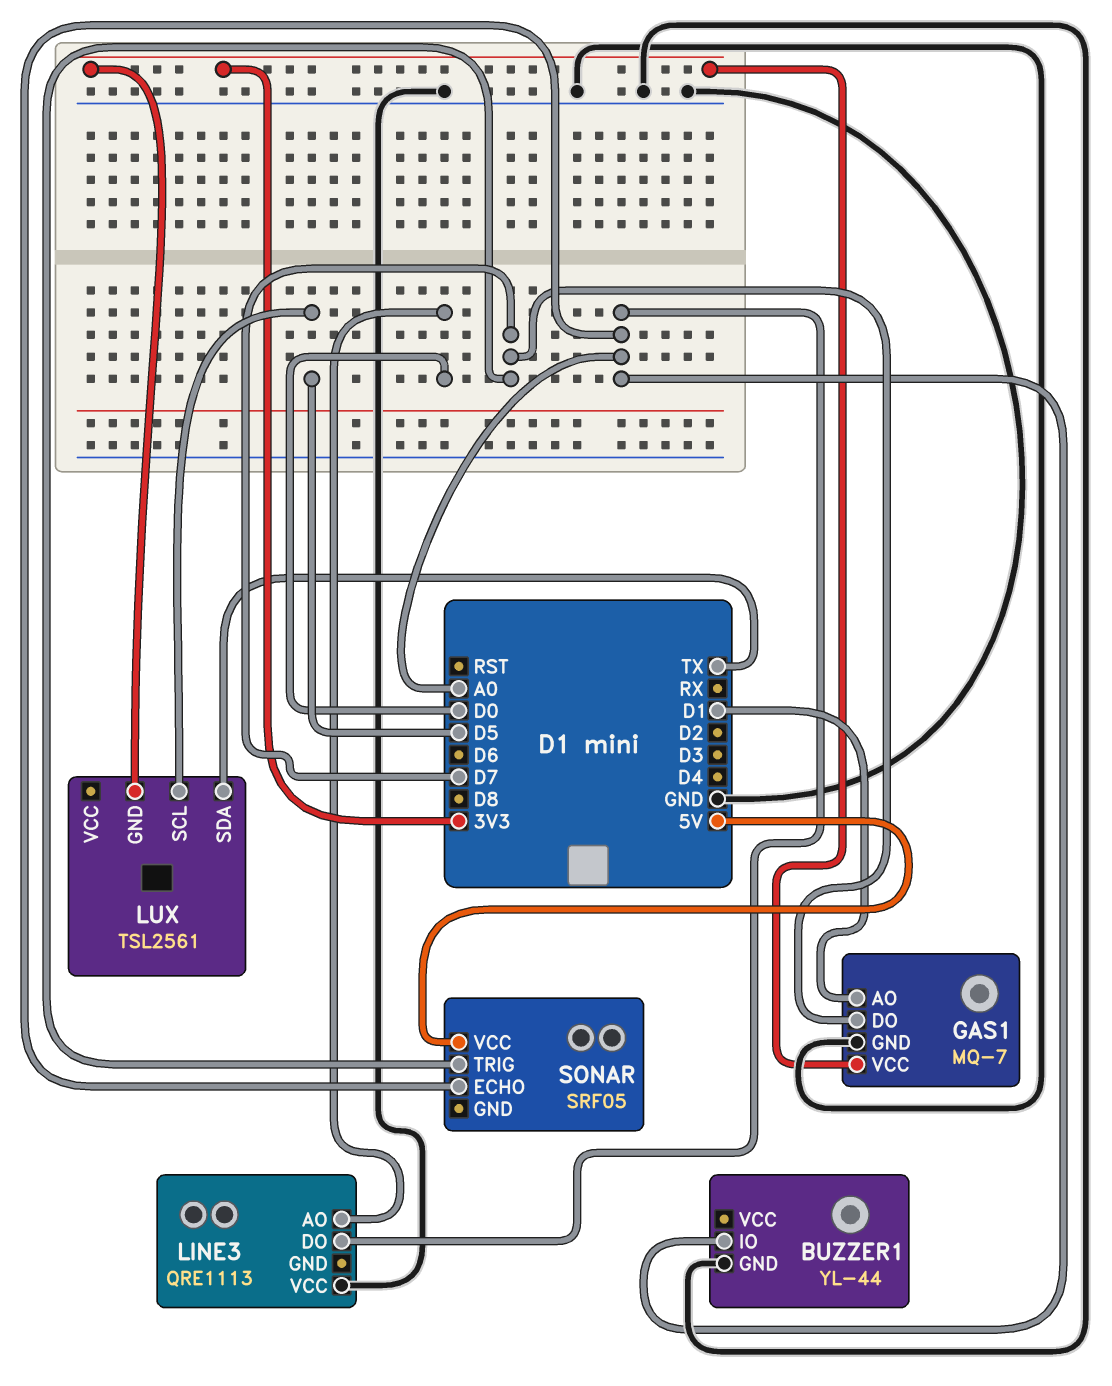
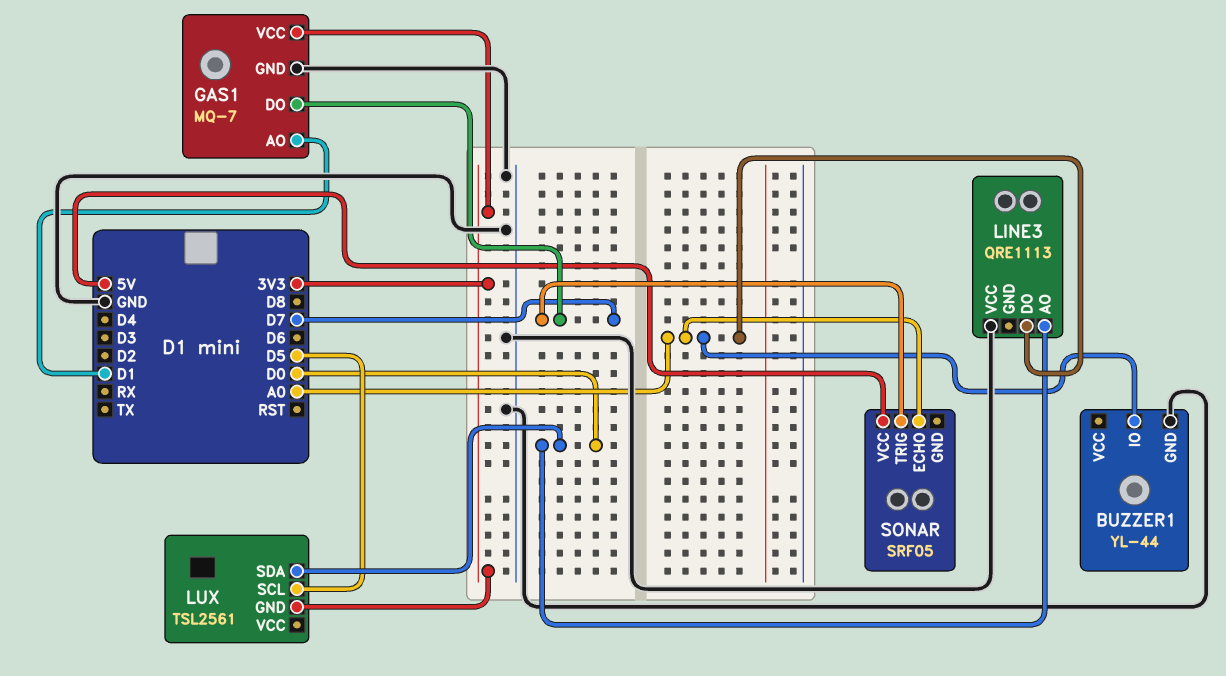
LUX pin SDA: TX -> D0

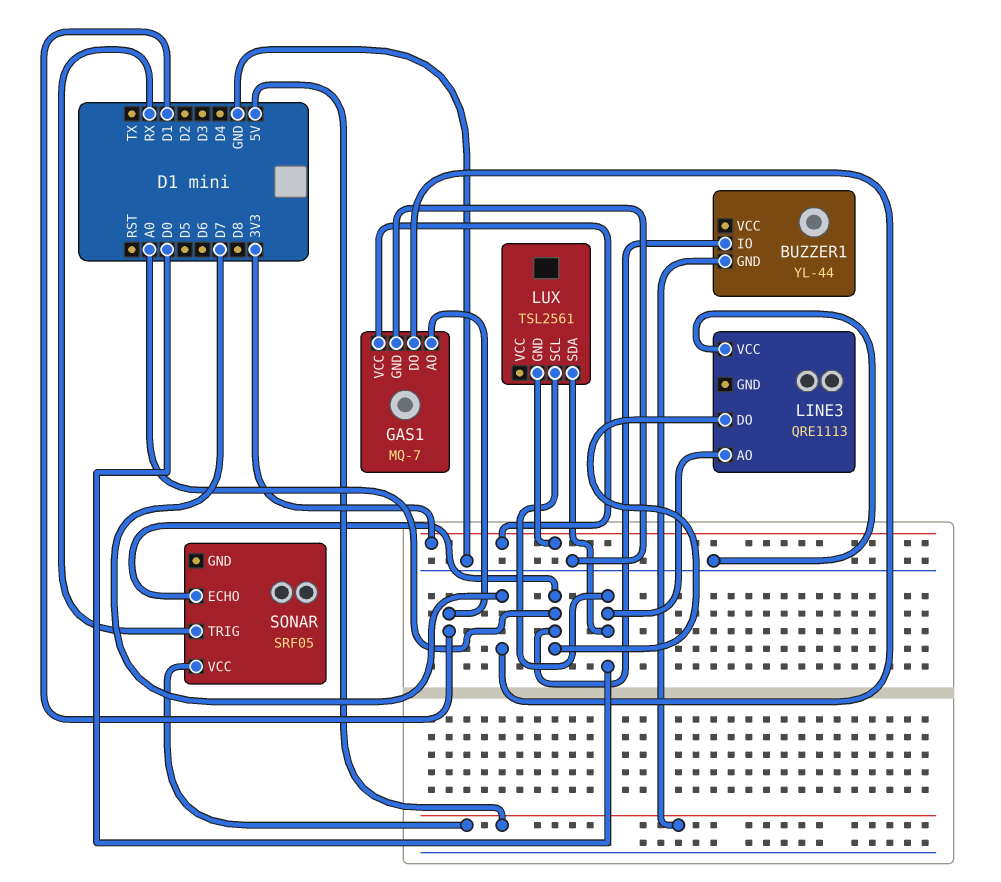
BUZZER1 pin GND: GND -> 5V
LUX pin SCL: D5 -> D0
SONAR pin TRIG: D7 -> RX

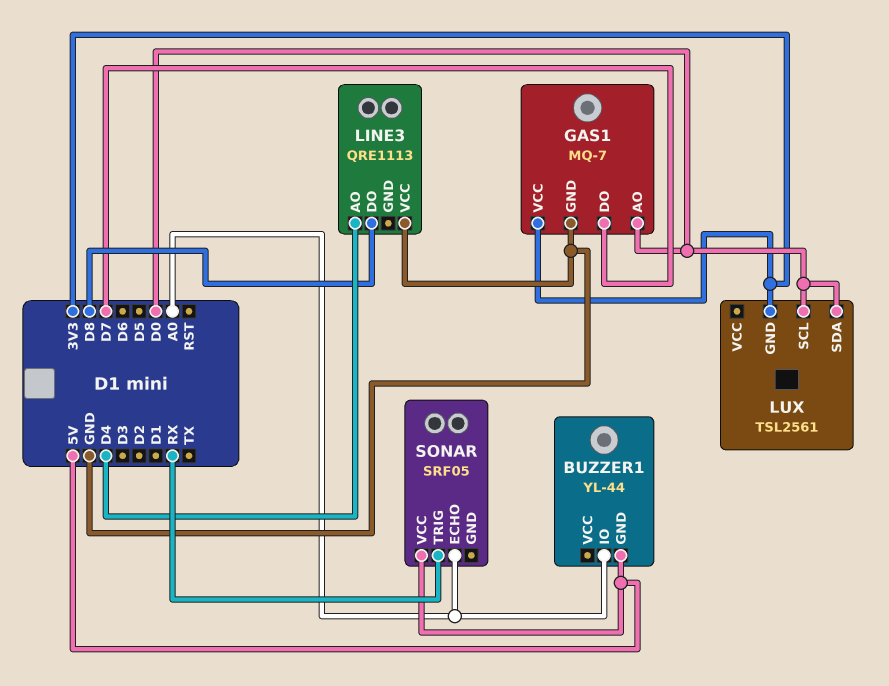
GAS1 pin AO: D1 -> D0
LINE3 pin AO: D0 -> D4
LINE3 pin DO: A0 -> D8

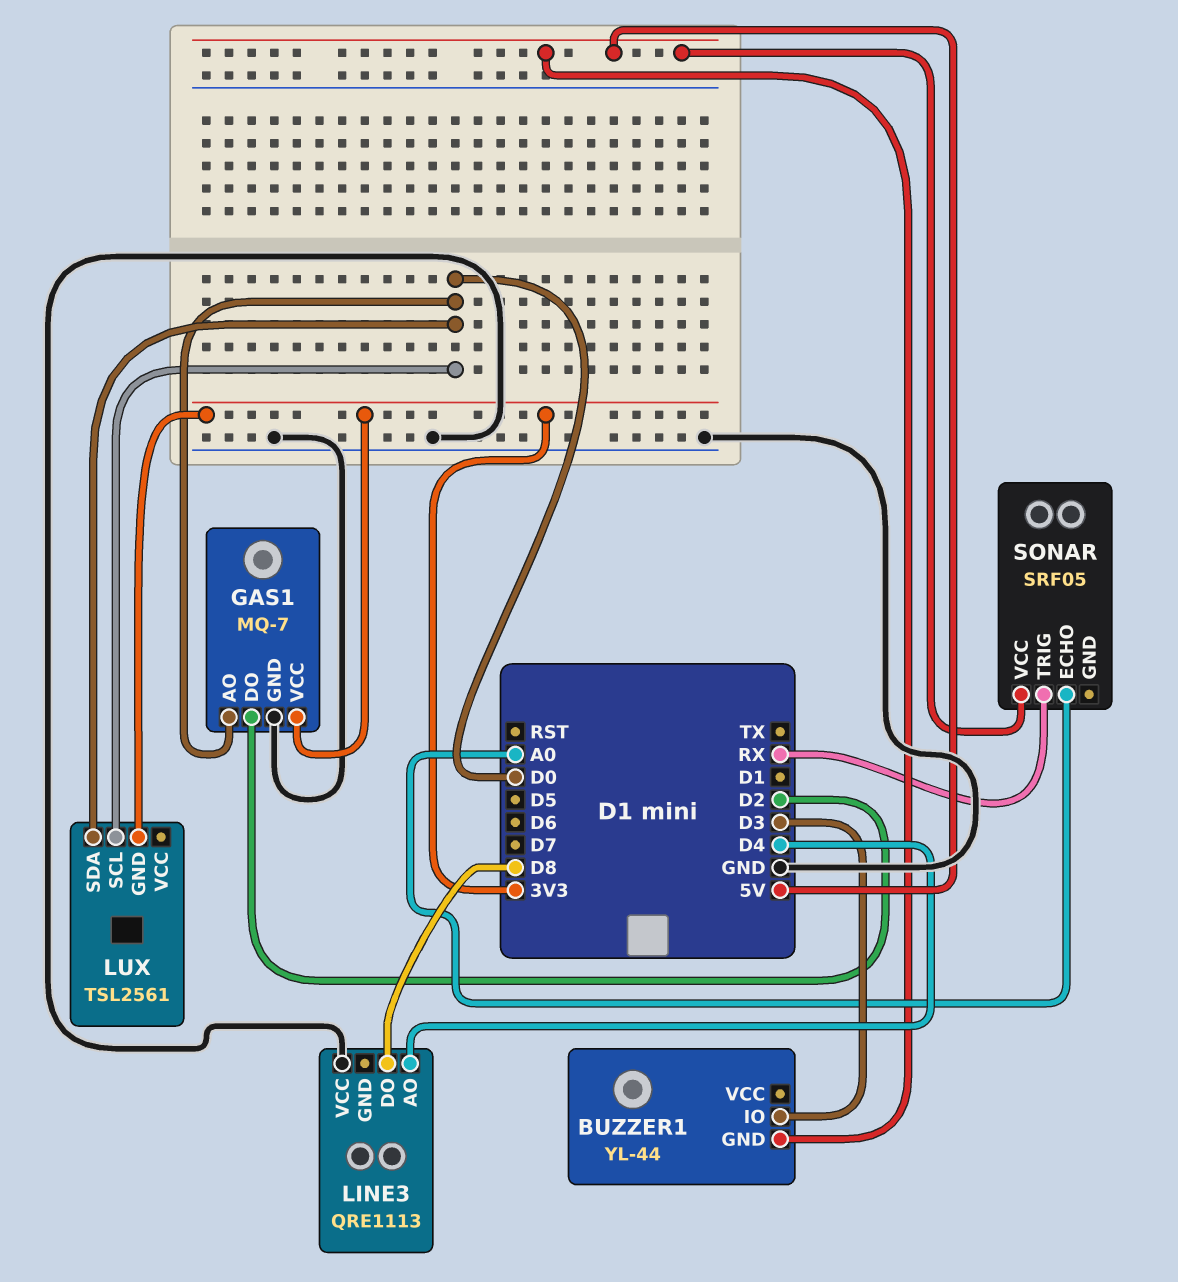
BUZZER1 pin IO: A0 -> D3
GAS1 pin DO: D7 -> D2

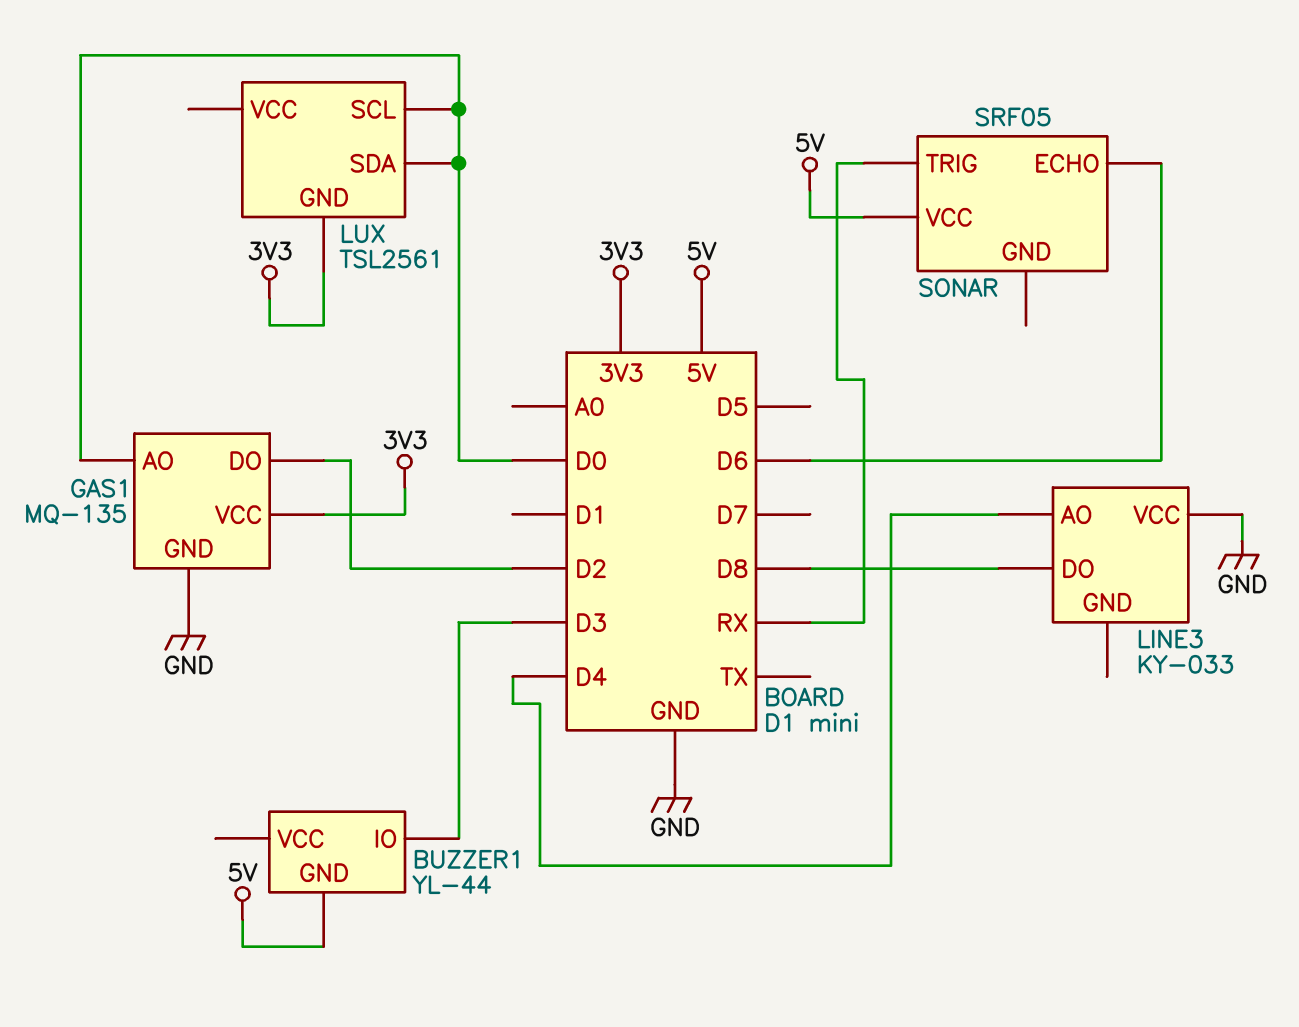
GAS1: MQ-7 -> MQ-135
LINE3: QRE1113 -> KY-033
SONAR pin ECHO: A0 -> D6

